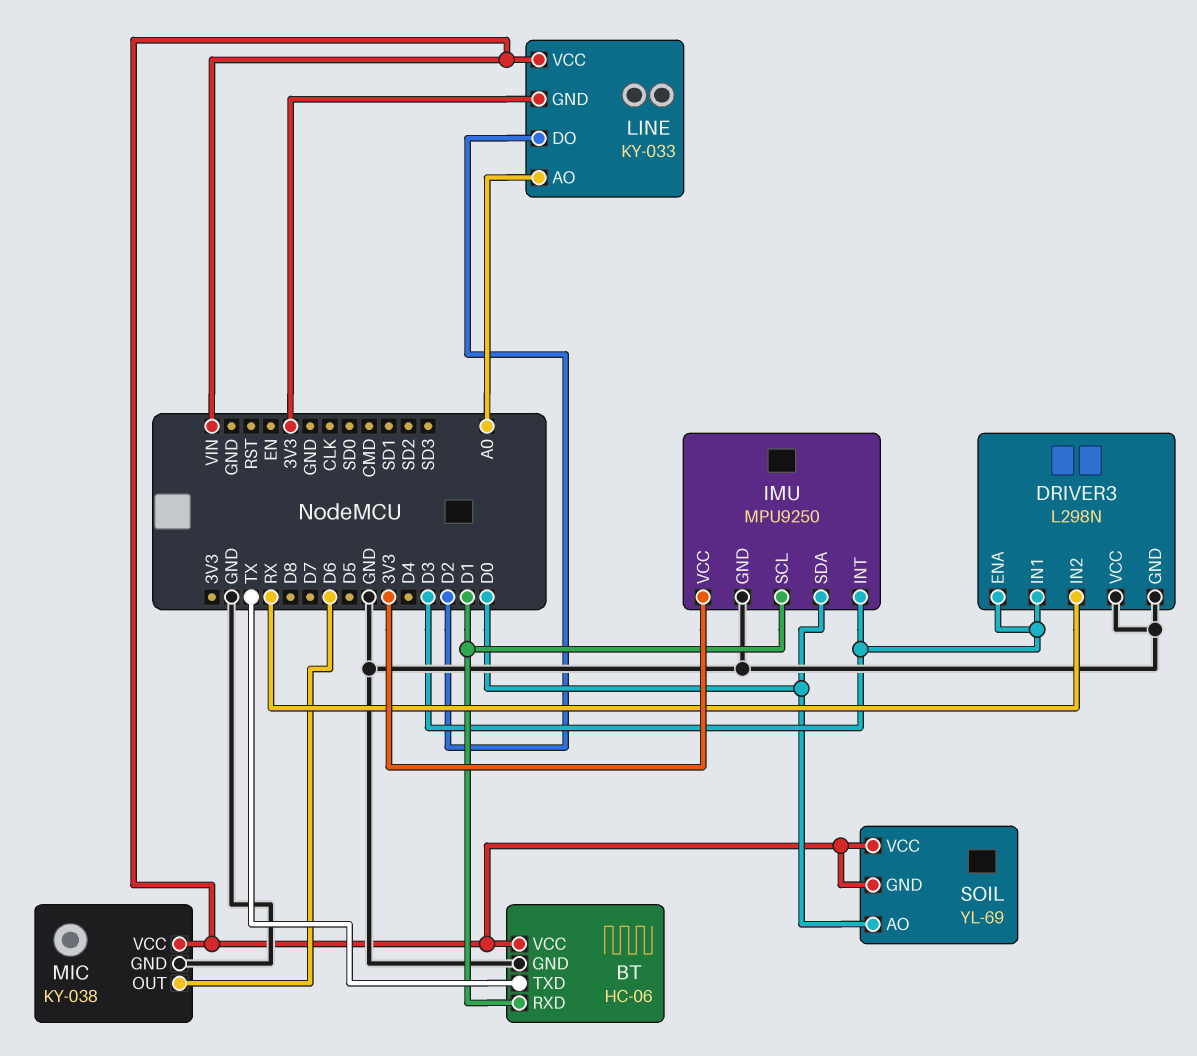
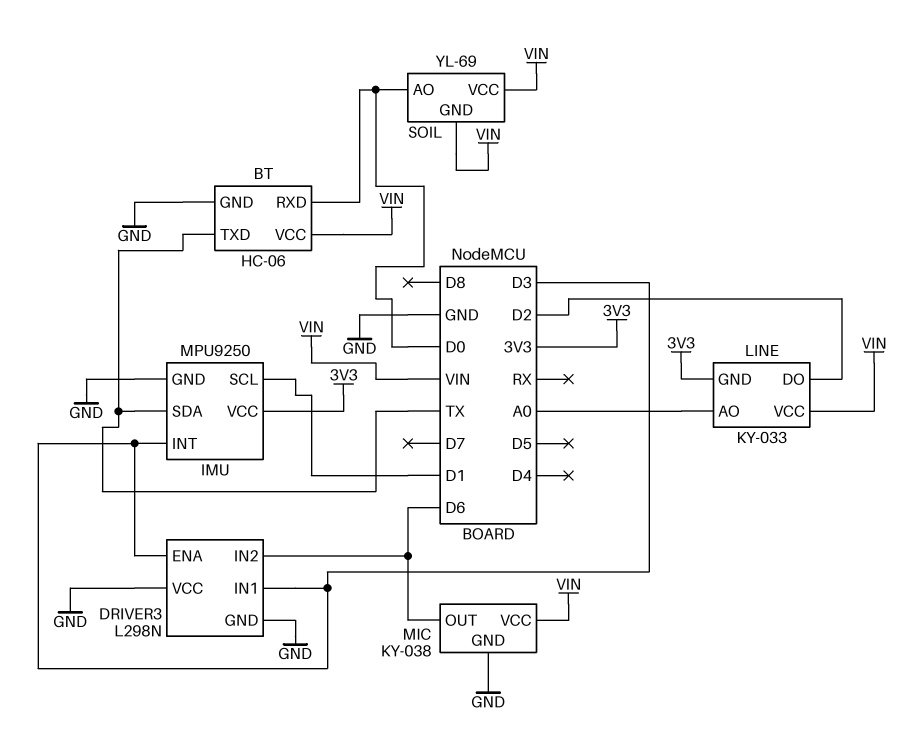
BT pin RXD: D1 -> D0
DRIVER3 pin IN2: RX -> D6
IMU pin SDA: D0 -> TX

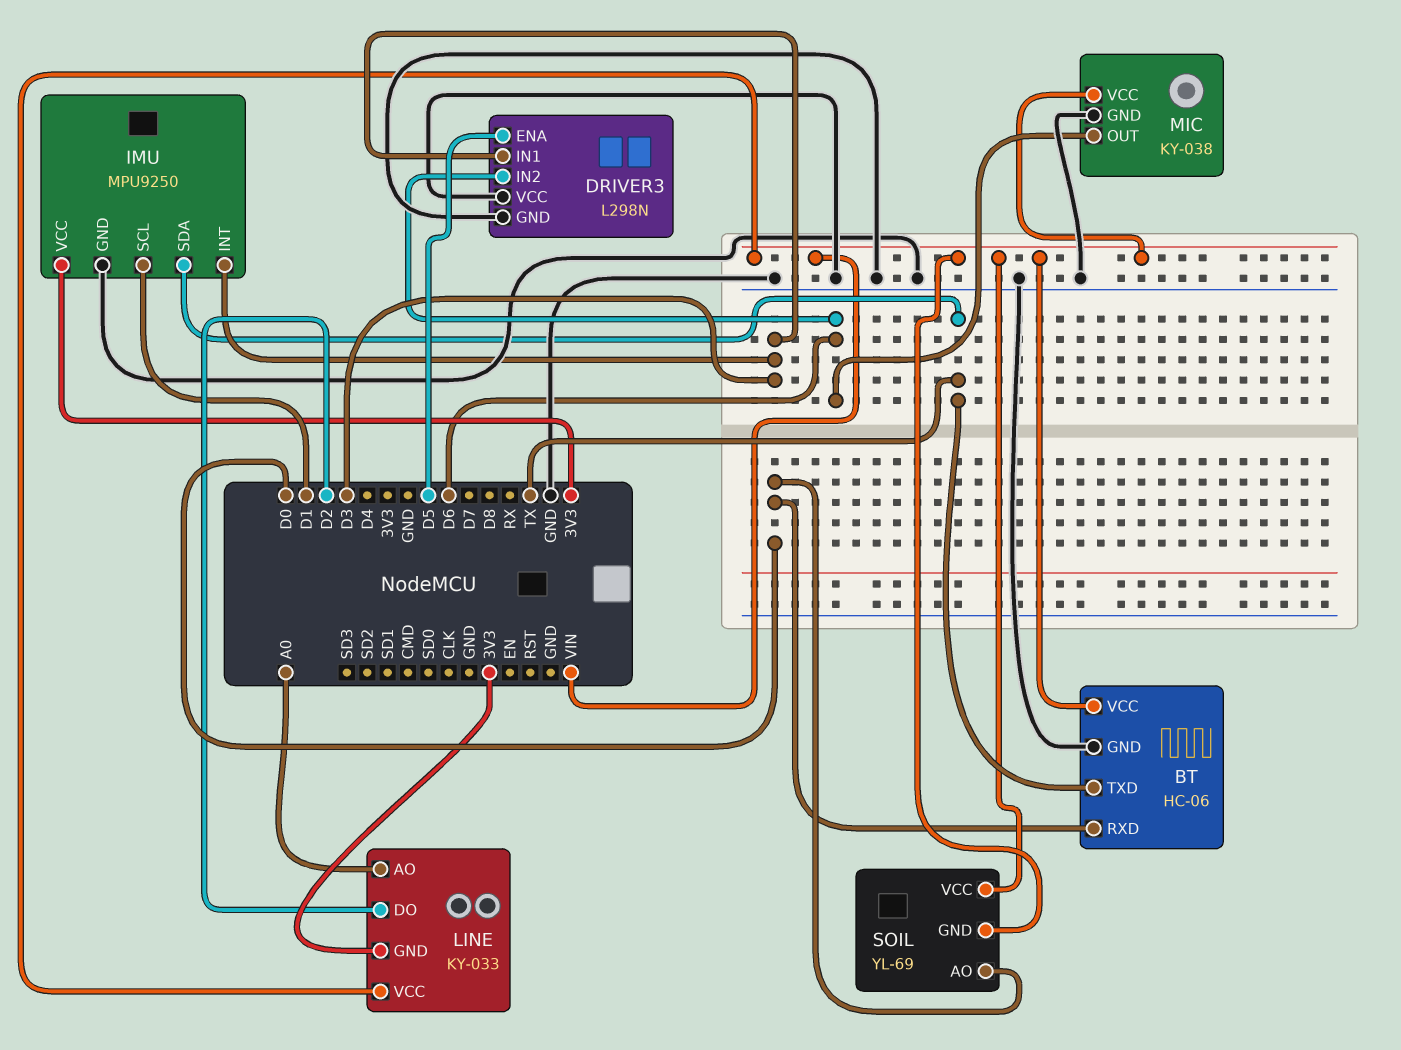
DRIVER3 pin ENA: D3 -> D5

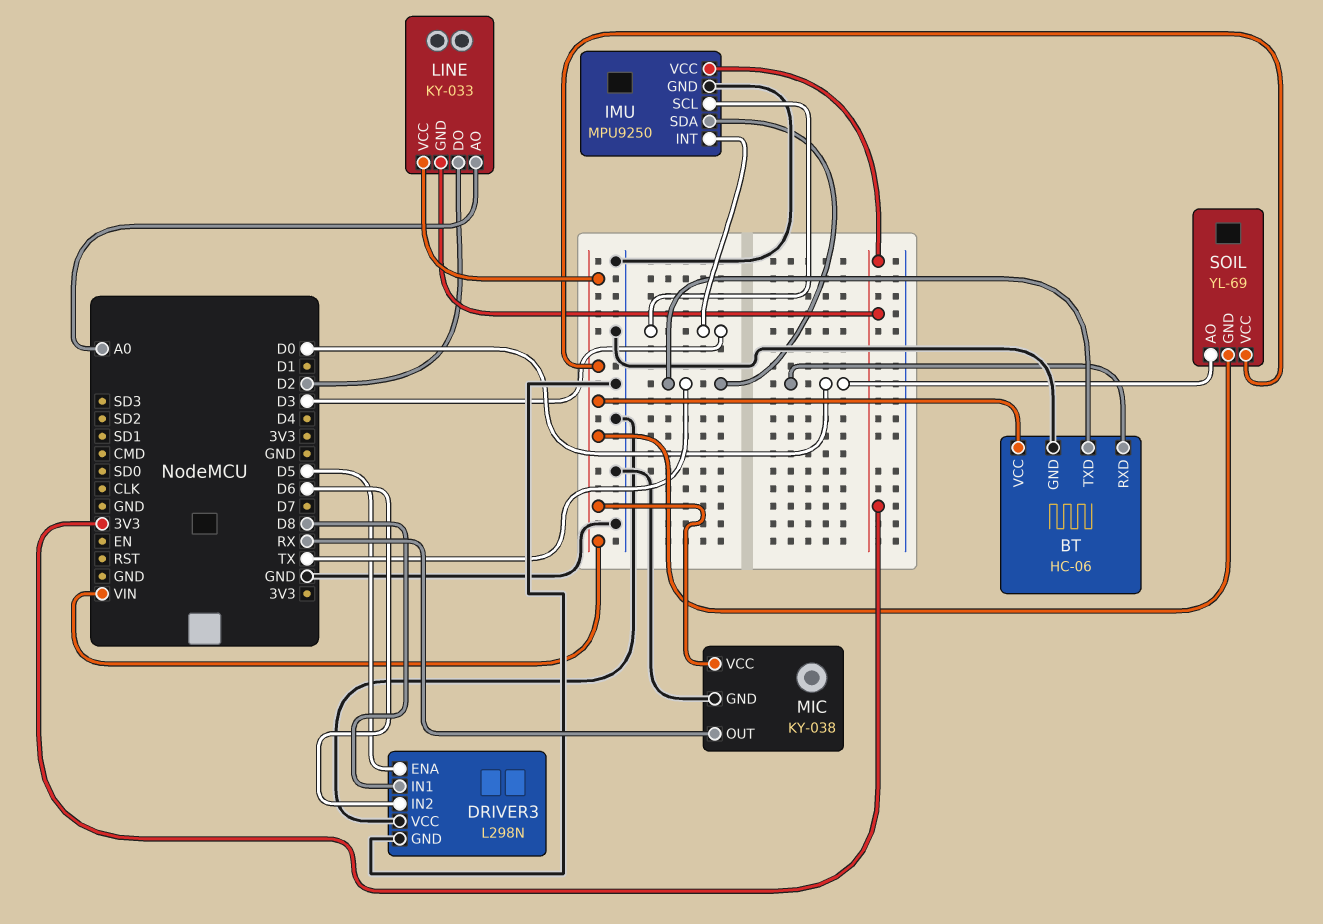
DRIVER3 pin IN1: D3 -> D8
IMU pin SCL: D1 -> D3
MIC pin OUT: D6 -> RX

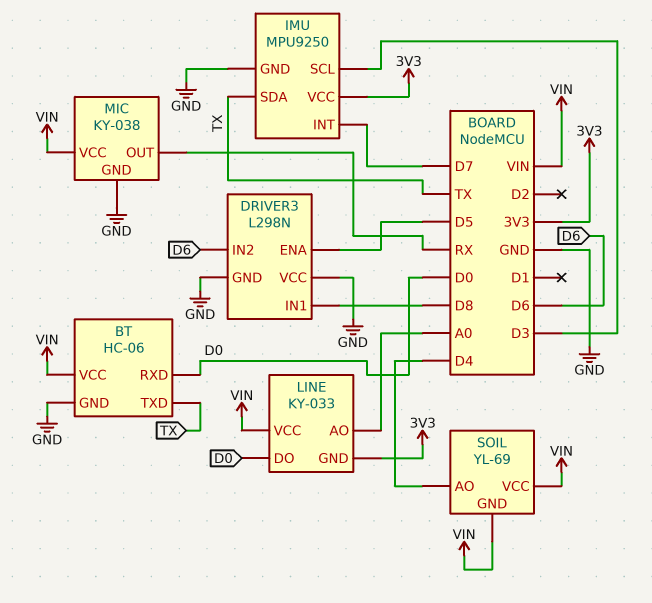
IMU pin INT: D3 -> D7
LINE pin DO: D2 -> D0
SOIL pin AO: D0 -> D4

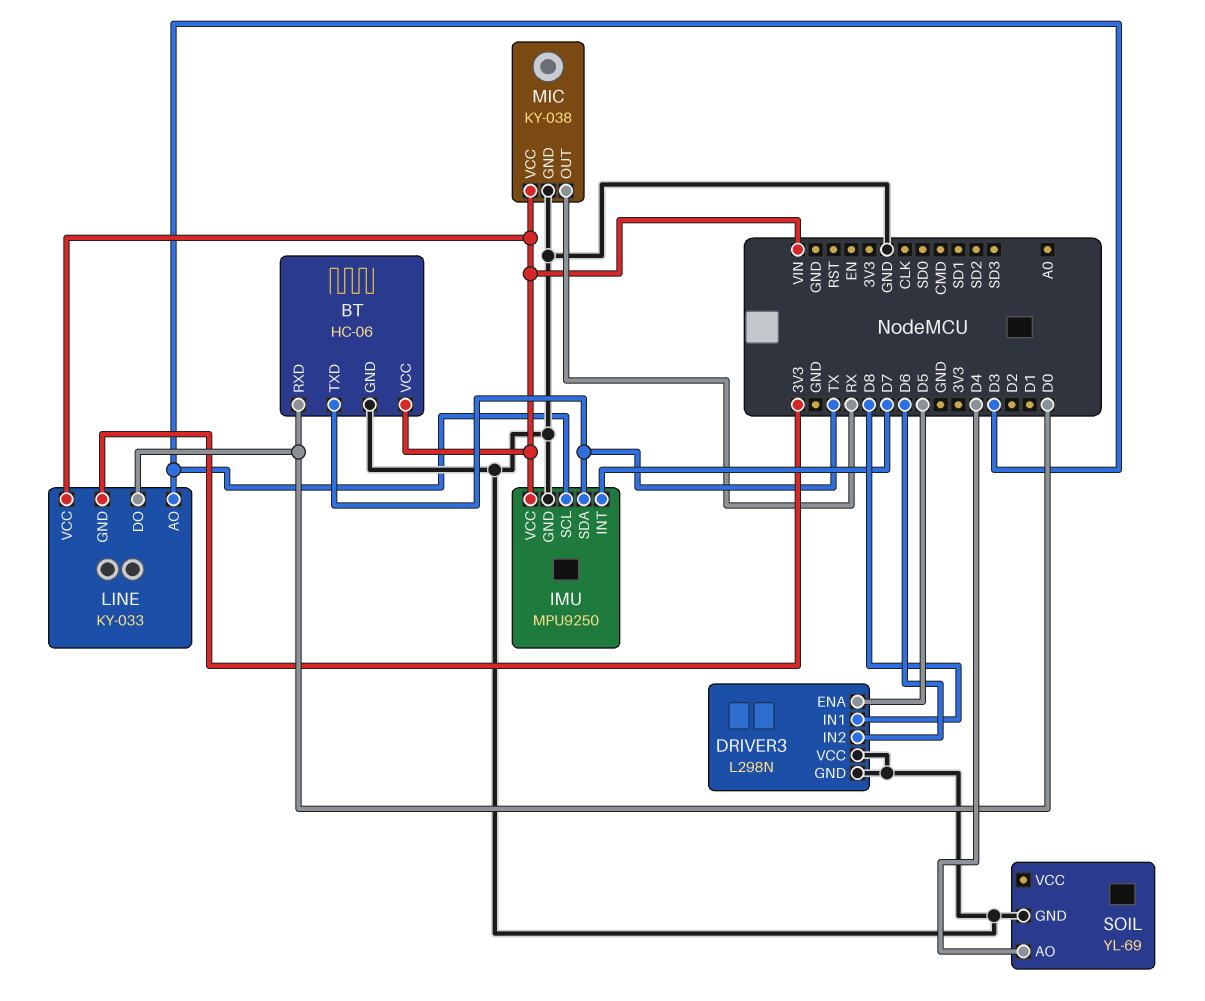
IMU pin VCC: 3V3 -> VIN
LINE pin AO: A0 -> D3
SOIL pin GND: VIN -> GND
SOIL pin VCC: VIN -> none

